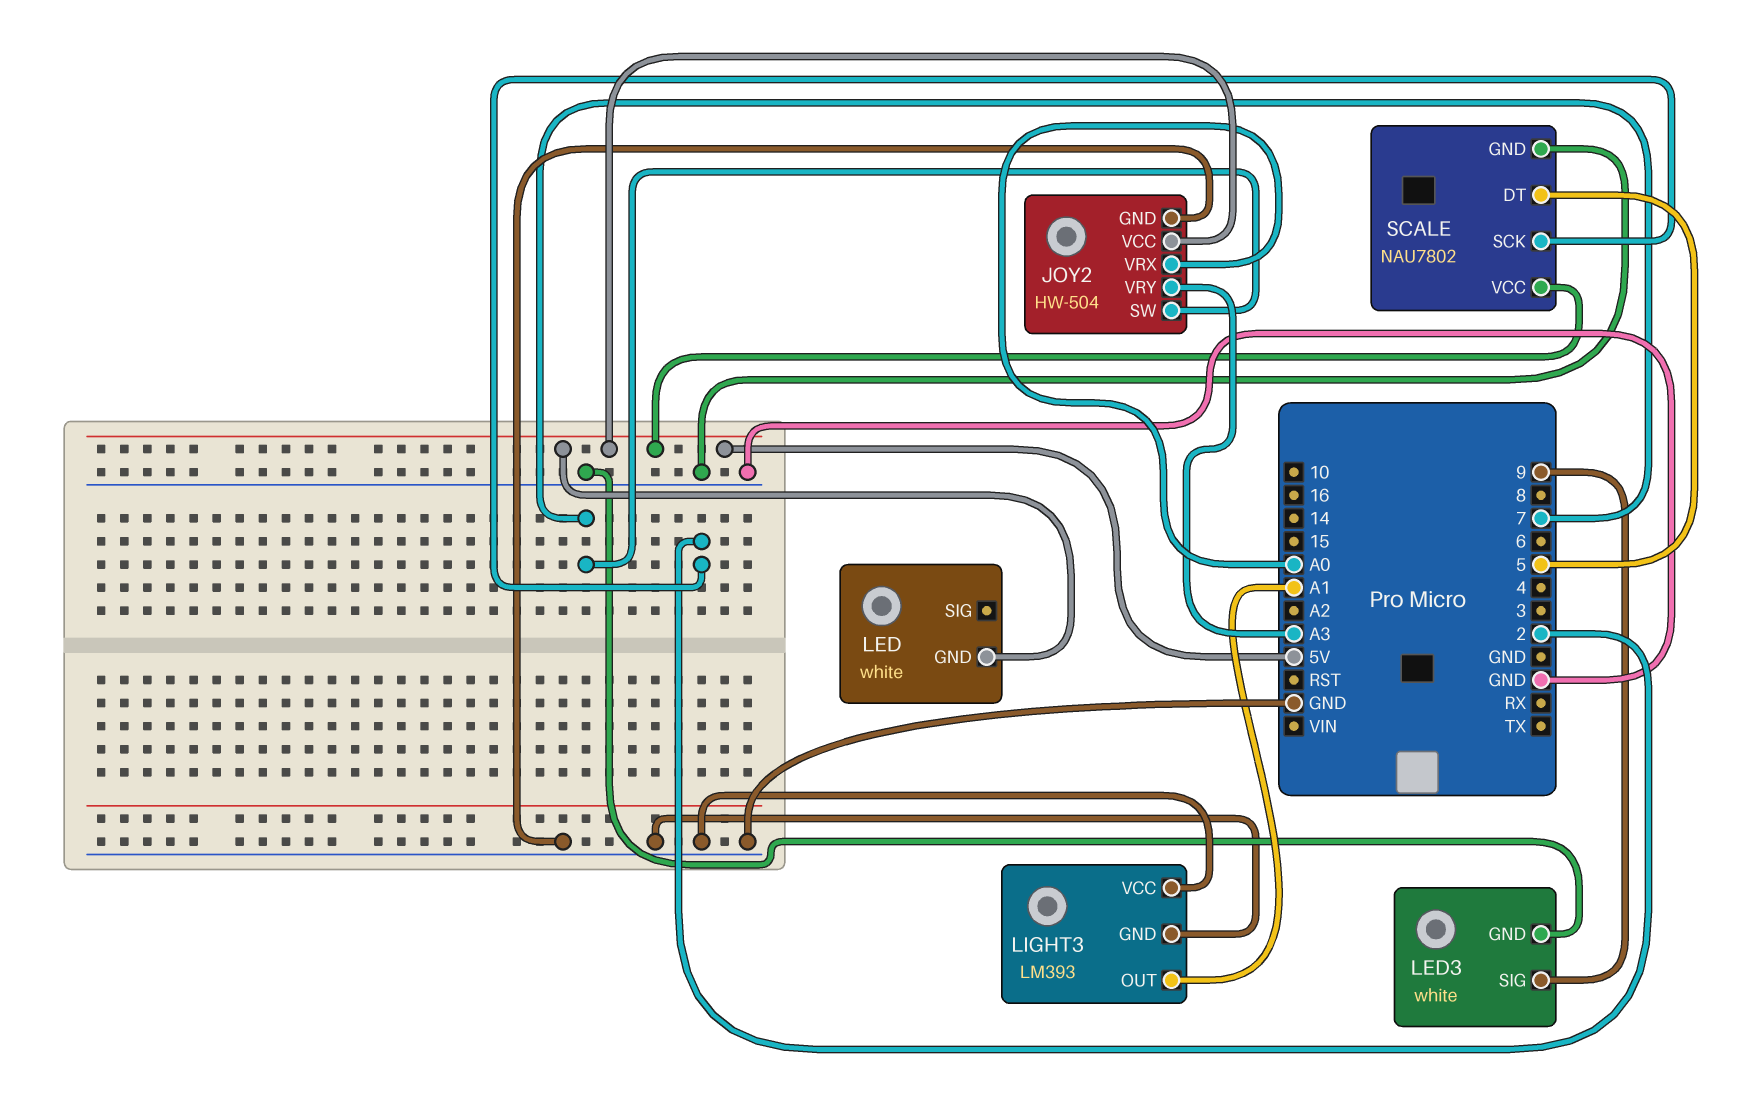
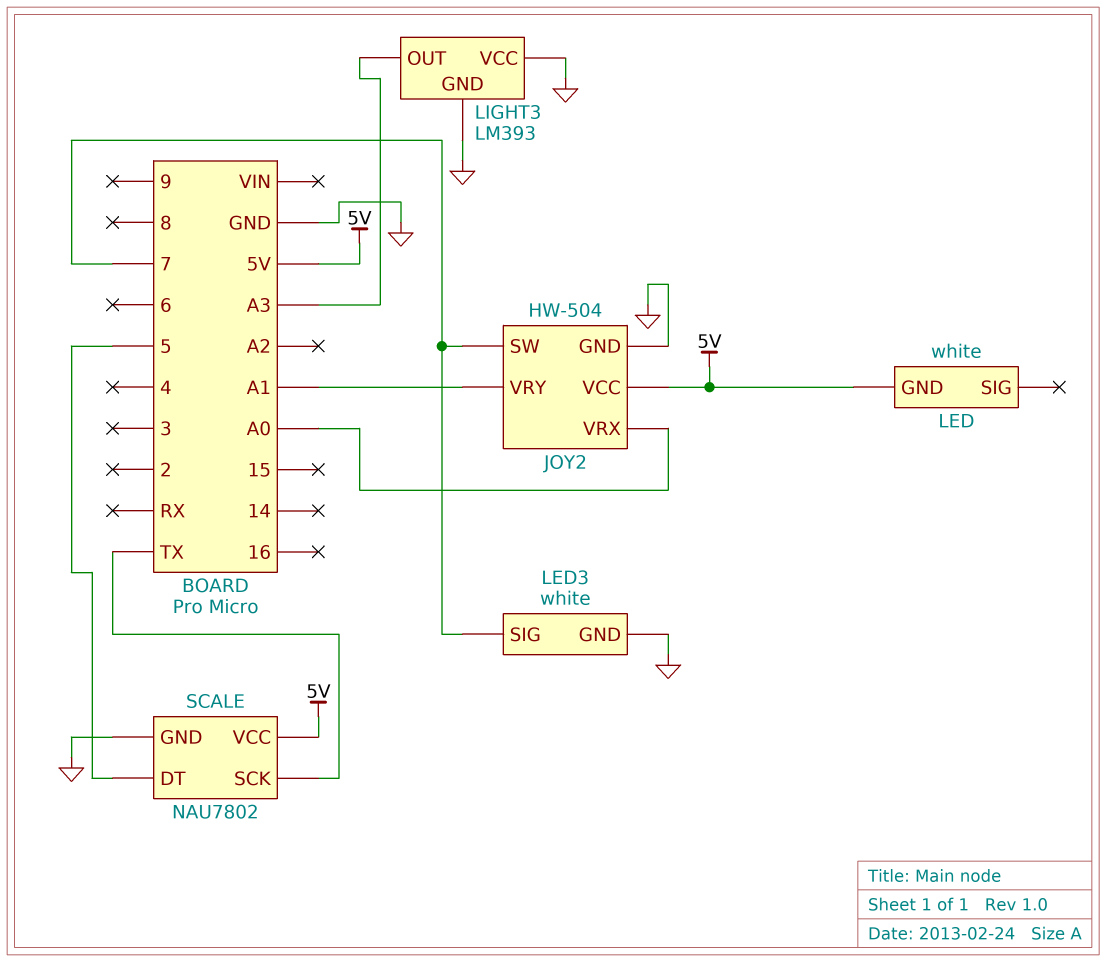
JOY2 pin VRY: A3 -> A1
LED3 pin SIG: 9 -> 7
LIGHT3 pin OUT: A1 -> A3
SCALE pin SCK: 2 -> TX

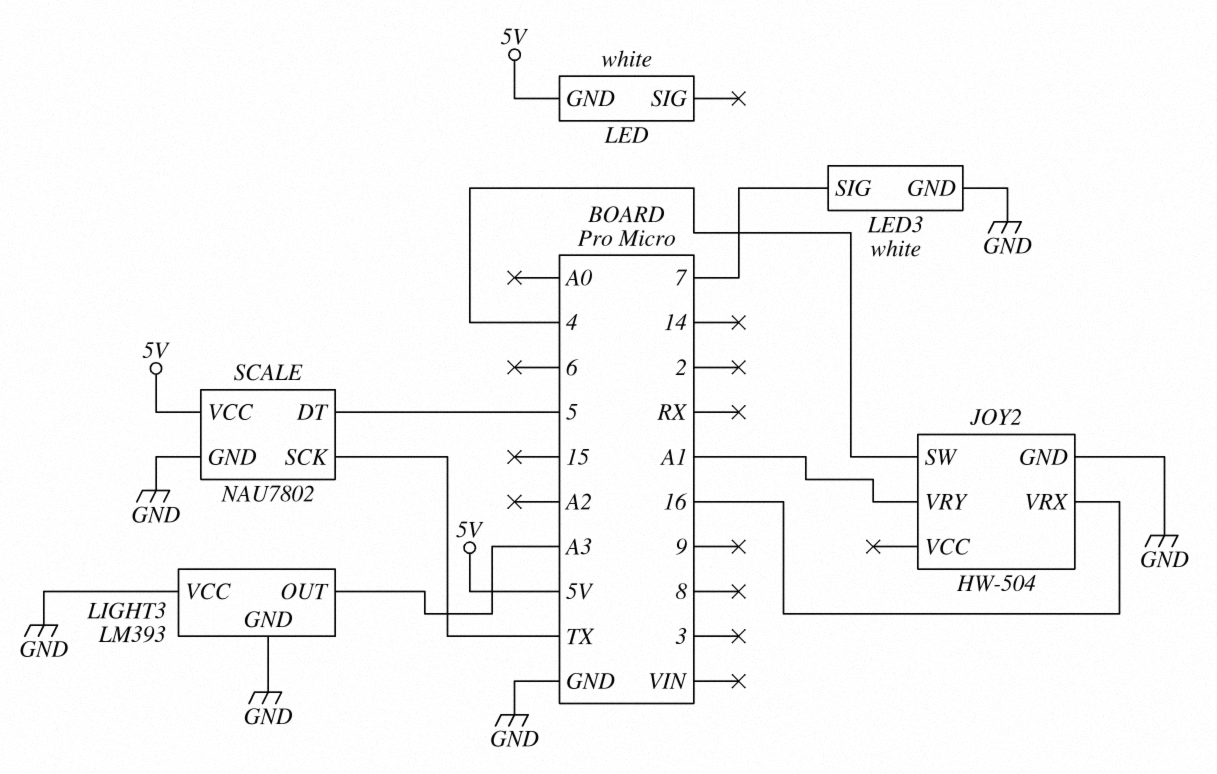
JOY2 pin SW: 7 -> 4
JOY2 pin VCC: 5V -> none
JOY2 pin VRX: A0 -> 16

